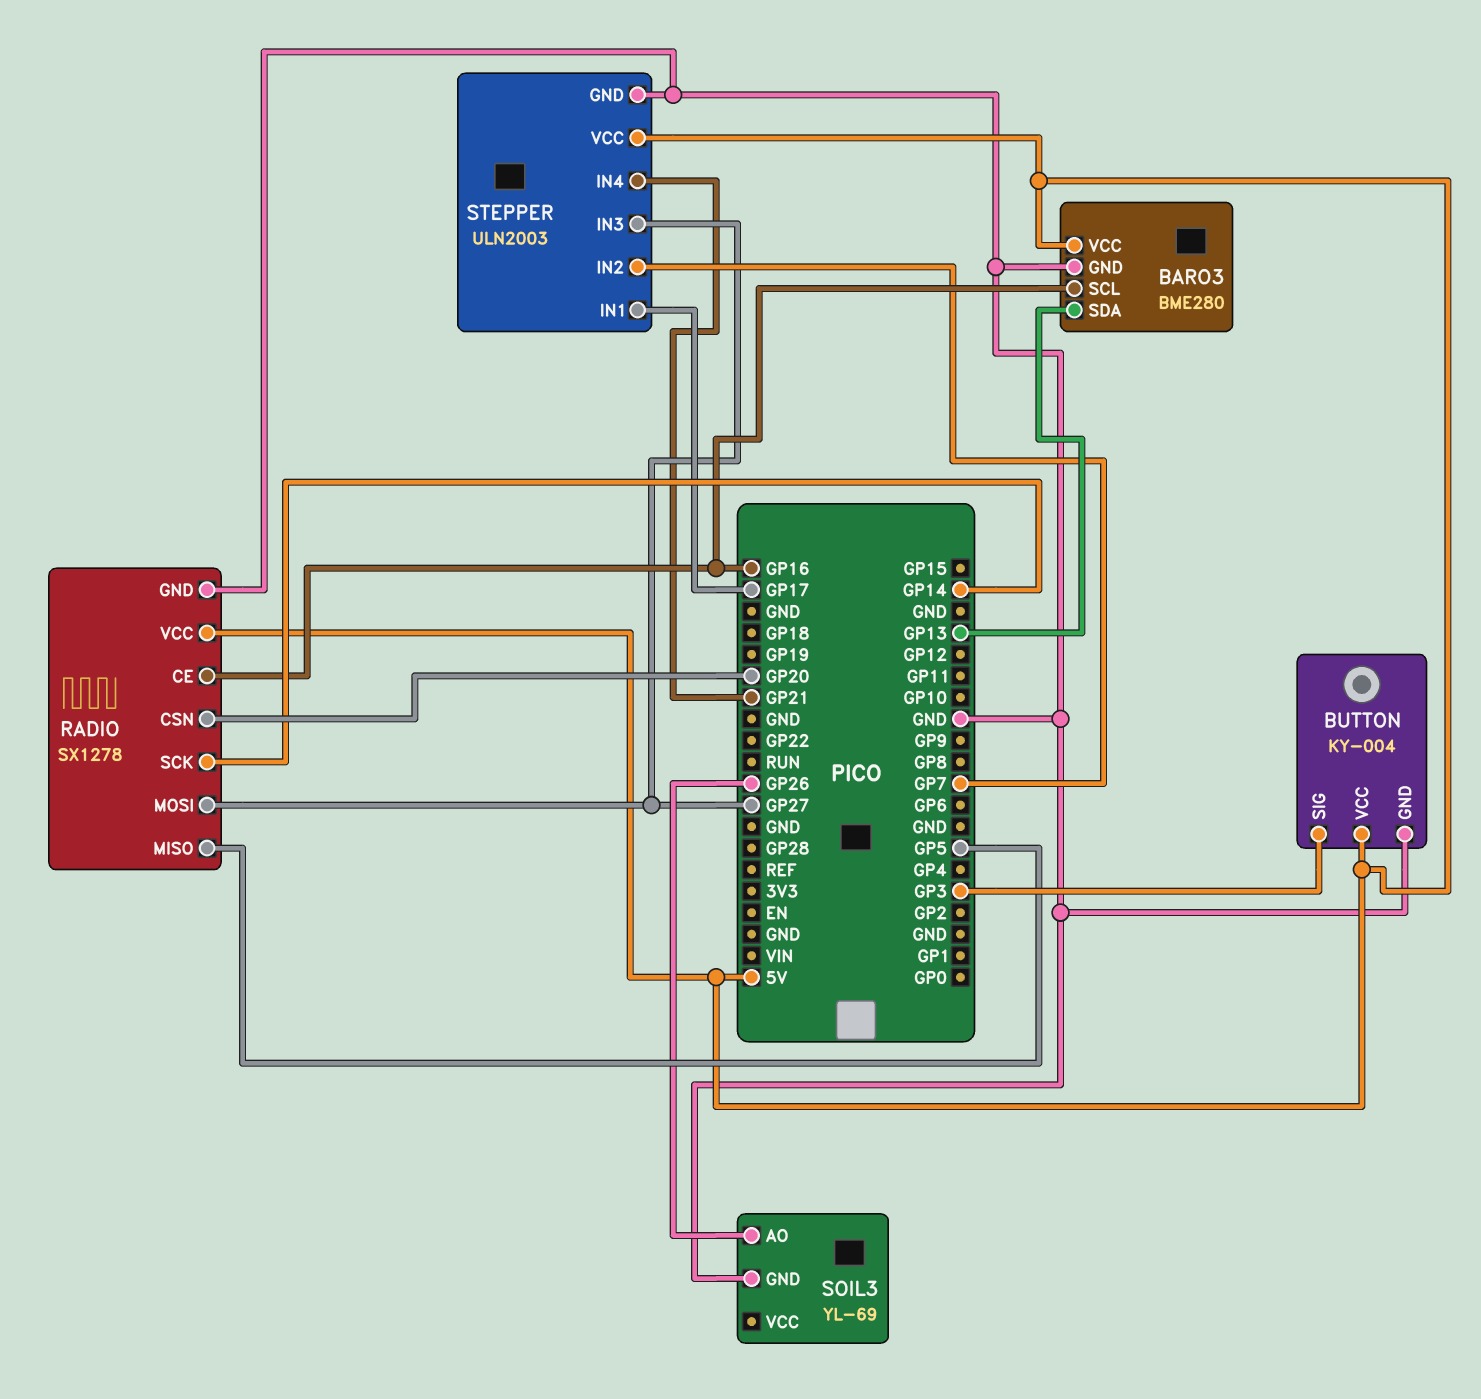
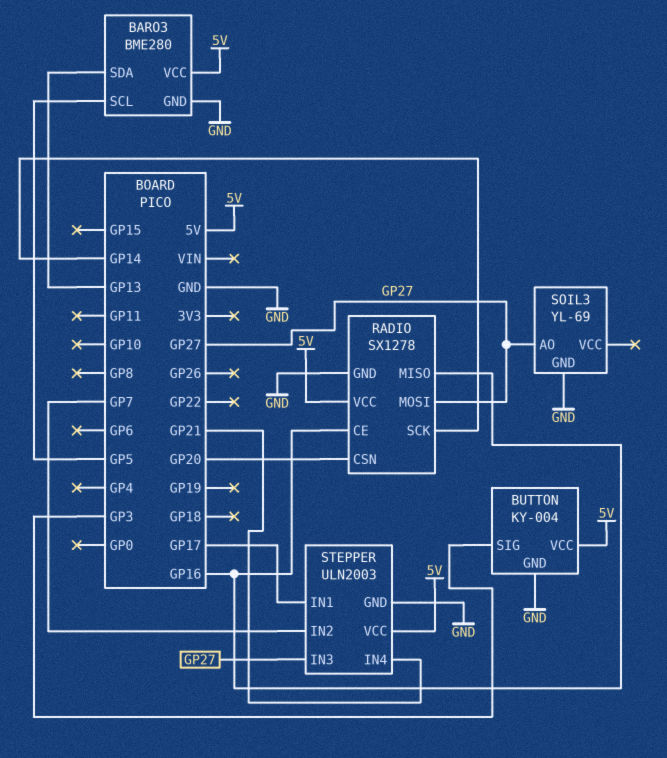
BARO3 pin SCL: GP16 -> GP5
RADIO pin MISO: GP5 -> GP16
SOIL3 pin AO: GP26 -> GP27

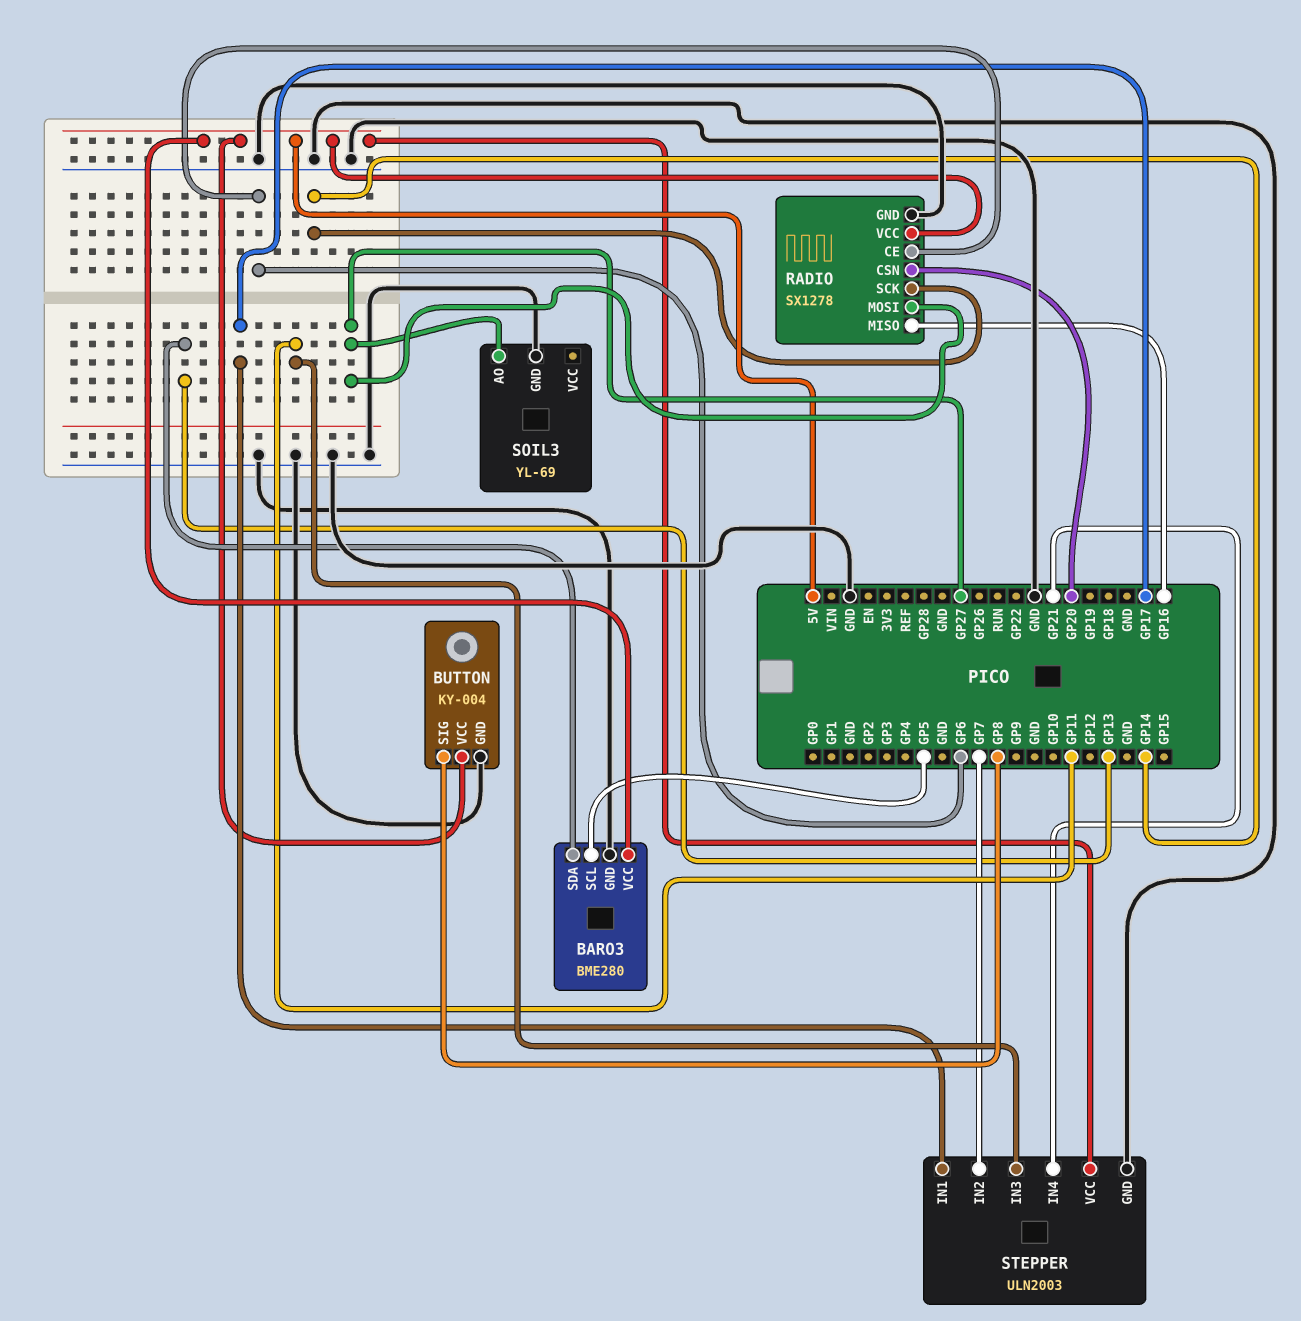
BUTTON pin SIG: GP3 -> GP8
RADIO pin CE: GP16 -> GP6
STEPPER pin IN3: GP27 -> GP11

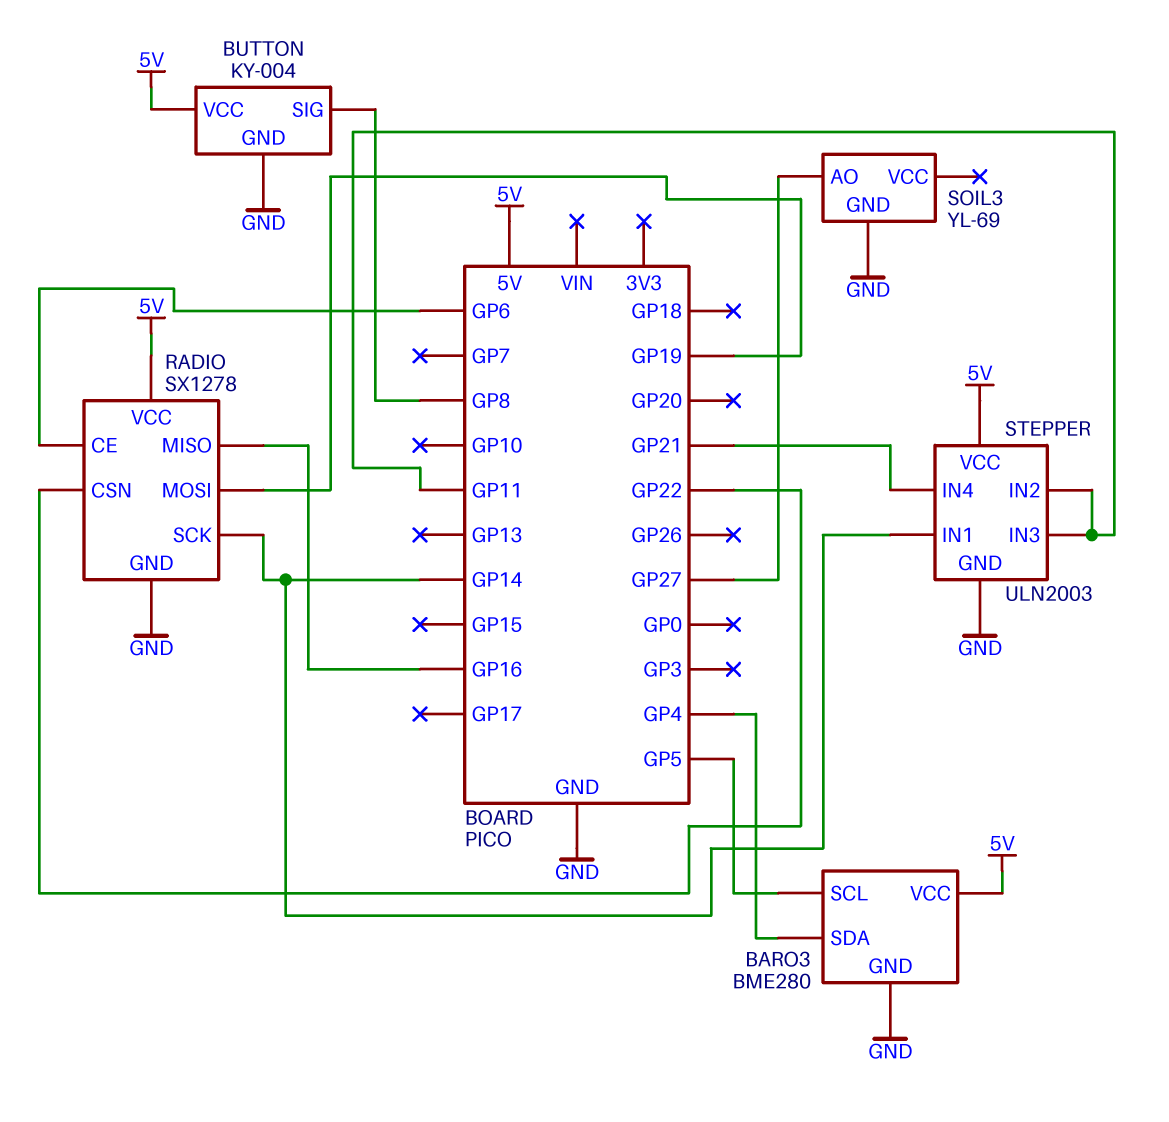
BARO3 pin SDA: GP13 -> GP4
RADIO pin CSN: GP20 -> GP22
RADIO pin MOSI: GP27 -> GP19
STEPPER pin IN1: GP17 -> GP14
STEPPER pin IN2: GP7 -> GP11

